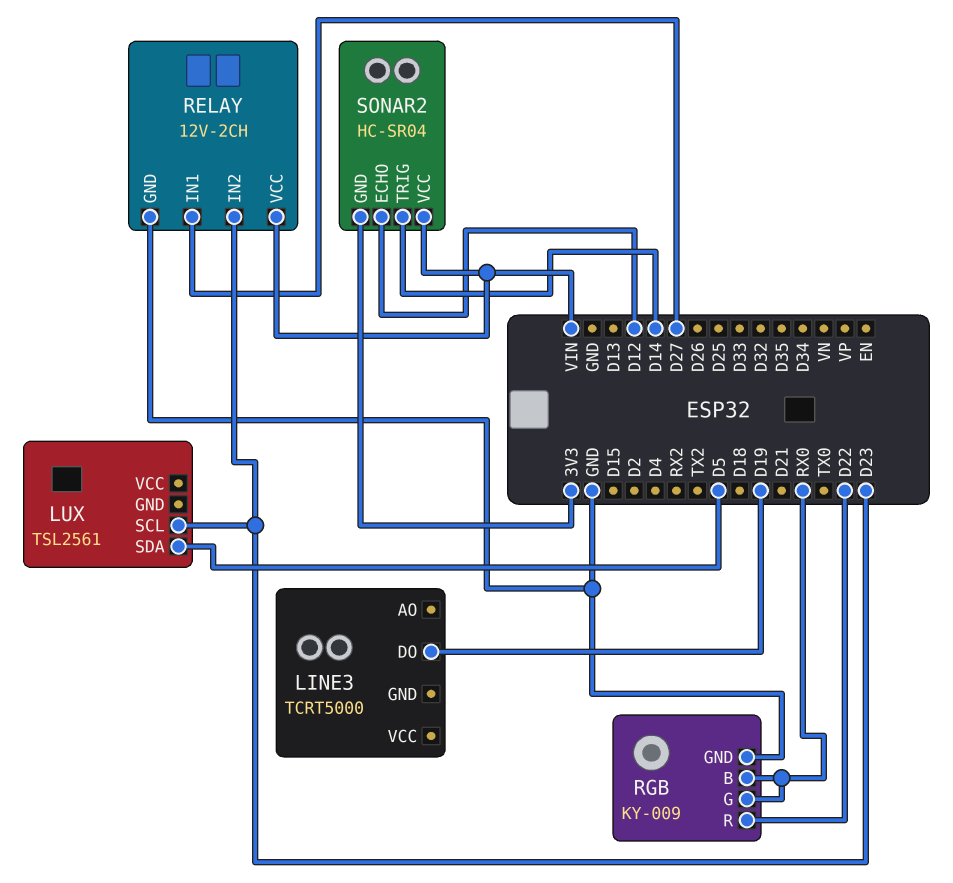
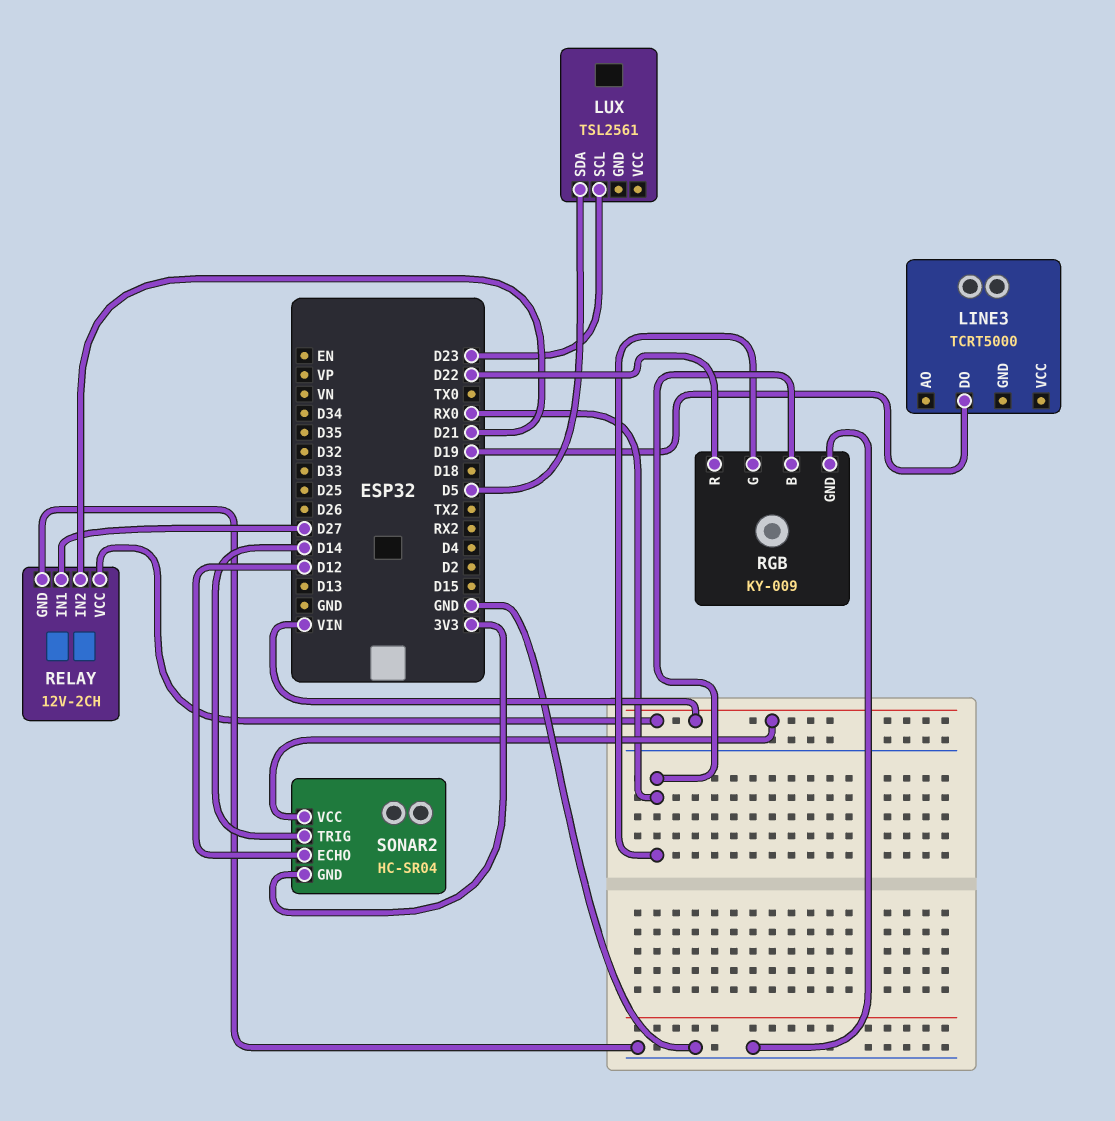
RELAY pin IN2: D23 -> D21

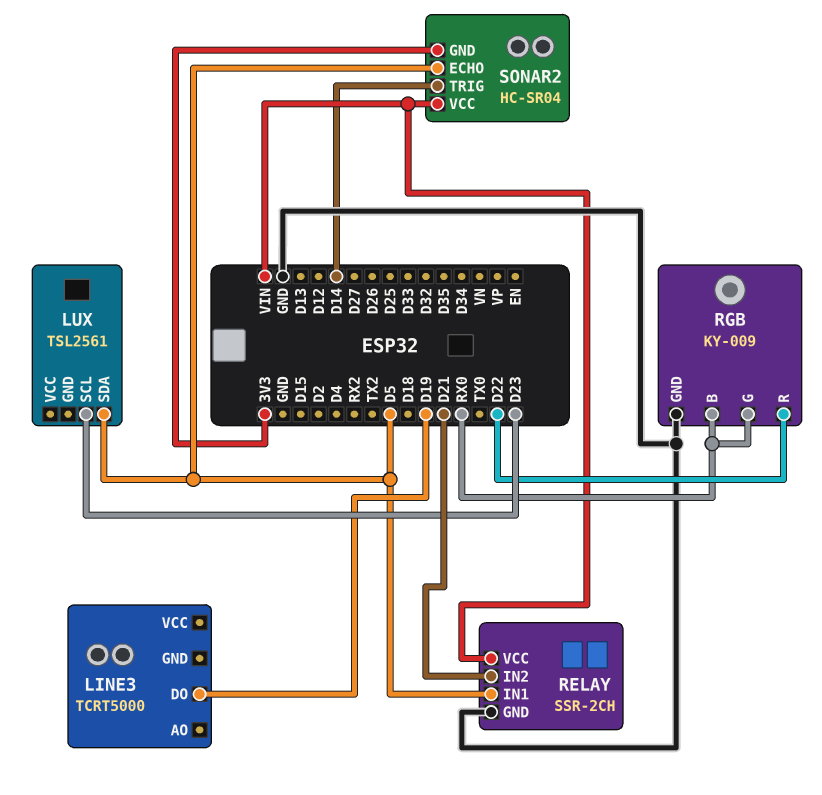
RELAY: 12V-2CH -> SSR-2CH
RELAY pin IN1: D27 -> D5
SONAR2 pin ECHO: D12 -> D5

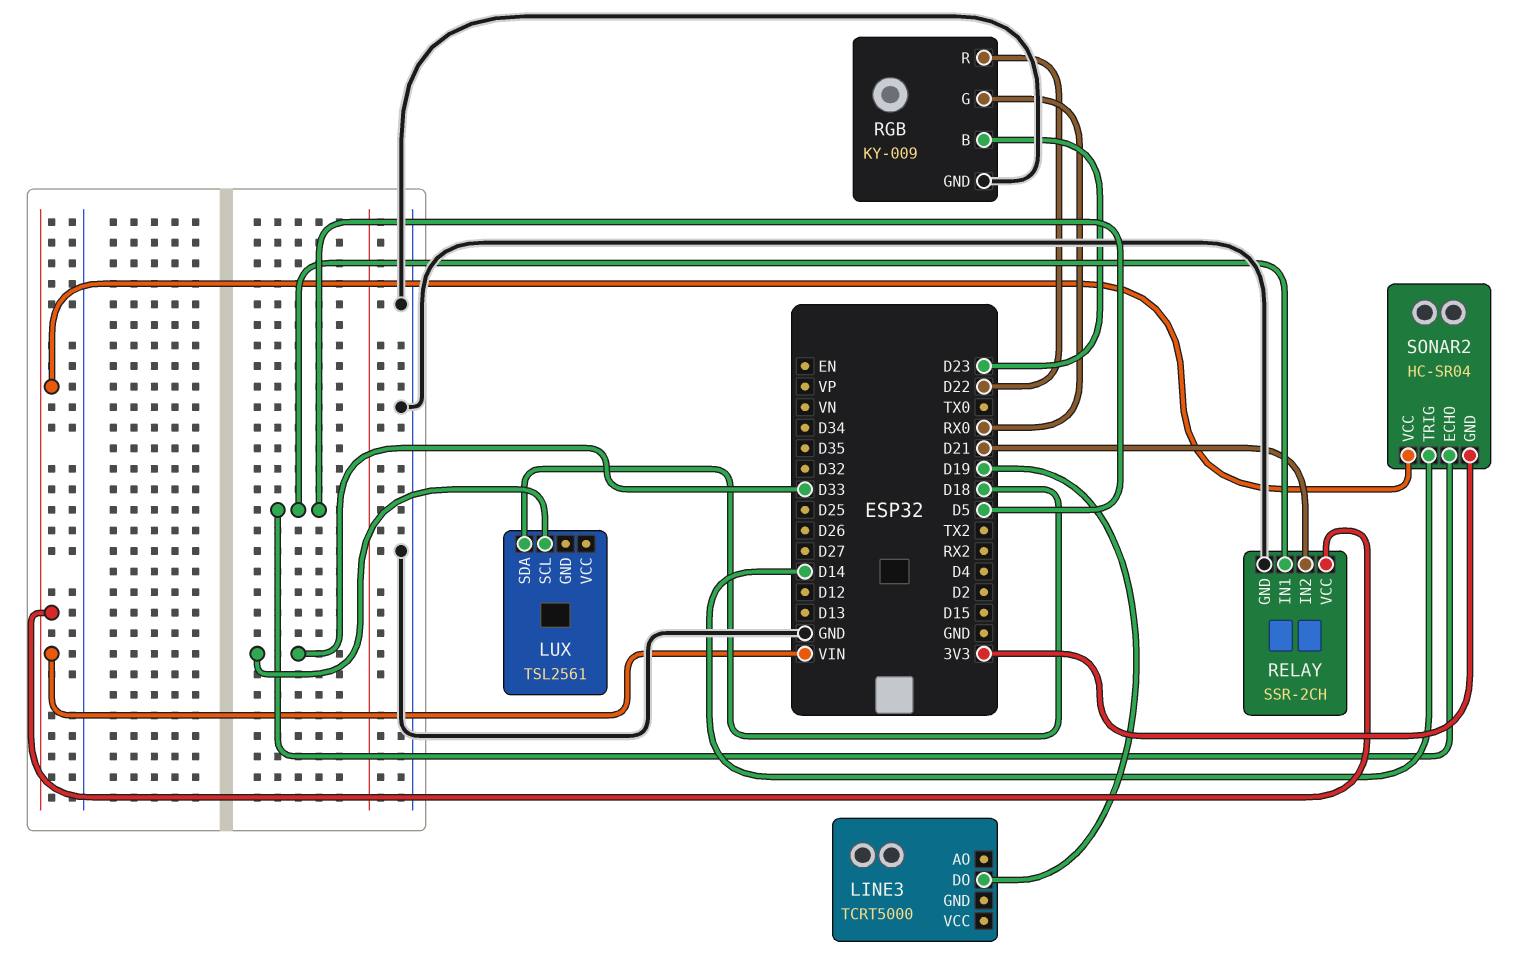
LUX pin SCL: D23 -> D33
LUX pin SDA: D5 -> D18
RGB pin B: RX0 -> D23

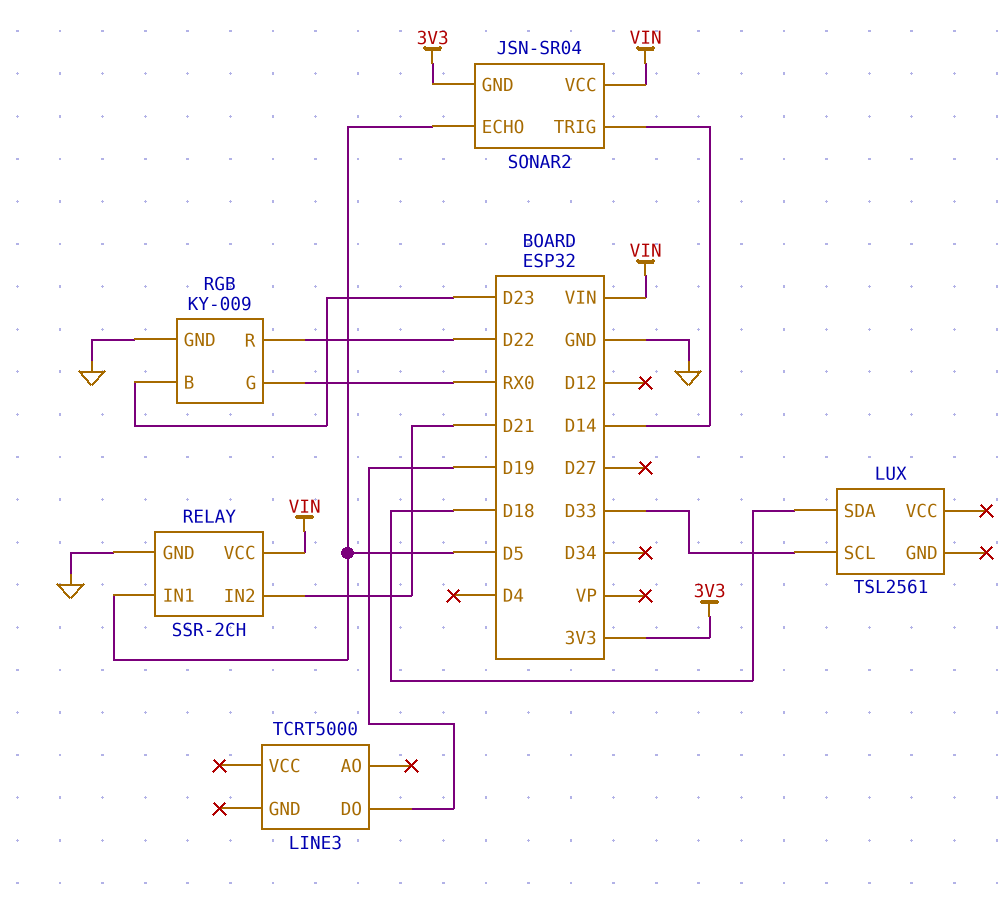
SONAR2: HC-SR04 -> JSN-SR04

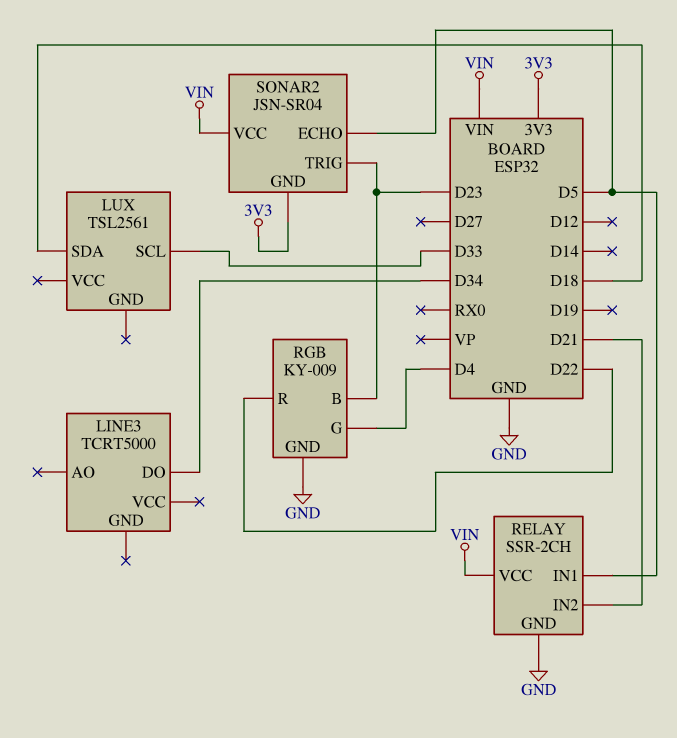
LINE3 pin DO: D19 -> D34
RGB pin G: RX0 -> D4
SONAR2 pin TRIG: D14 -> D23

